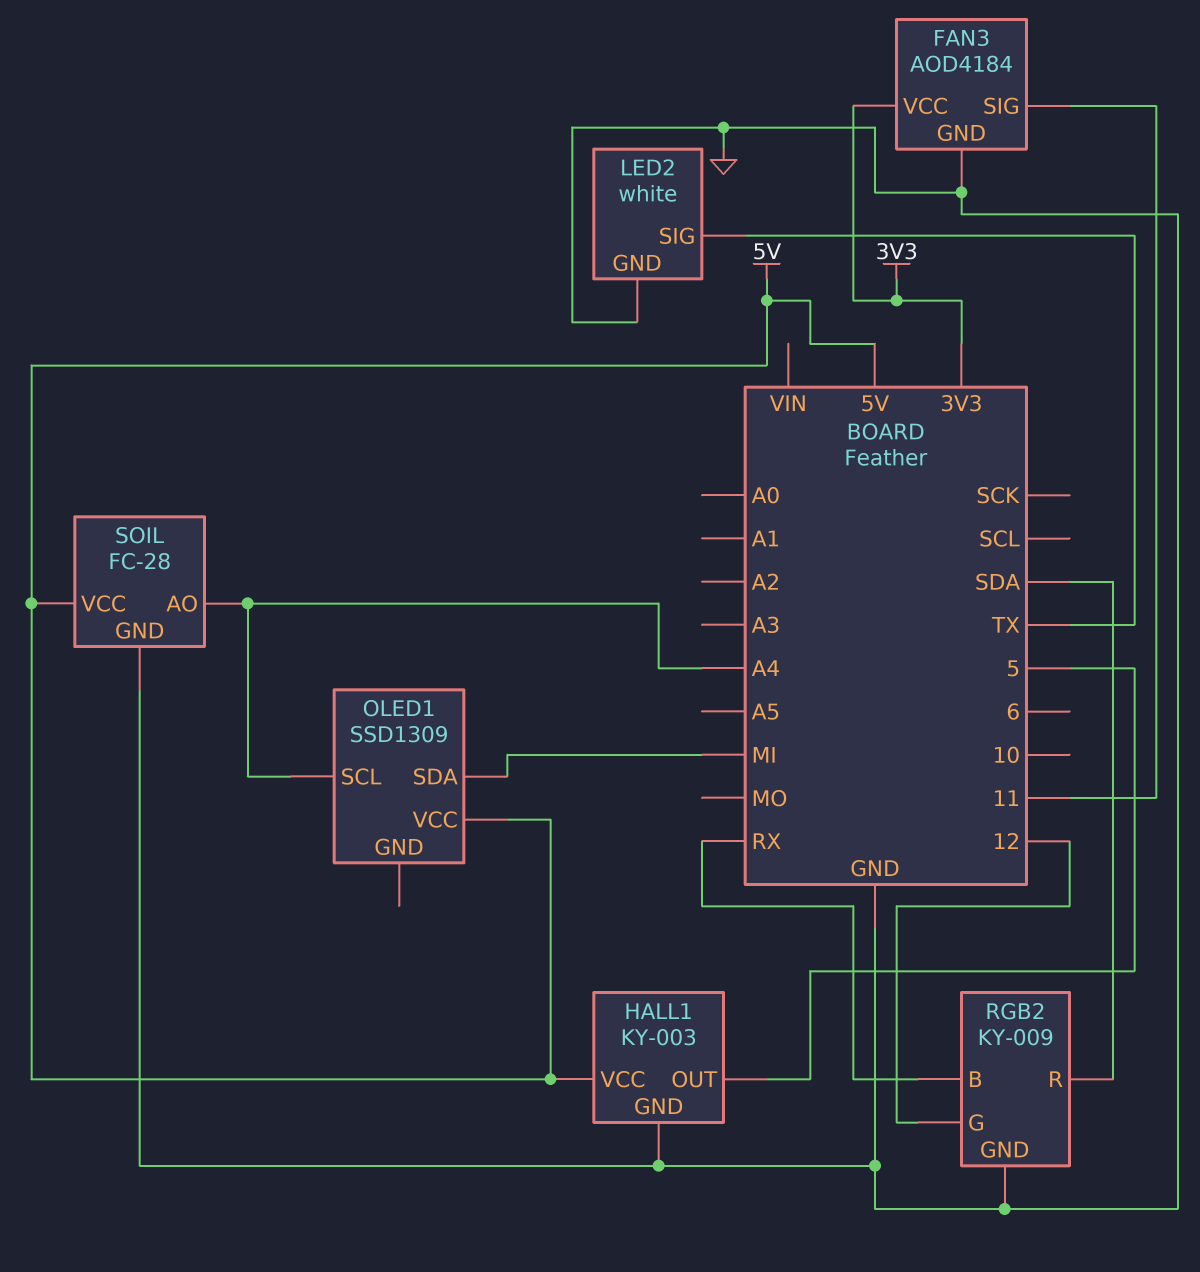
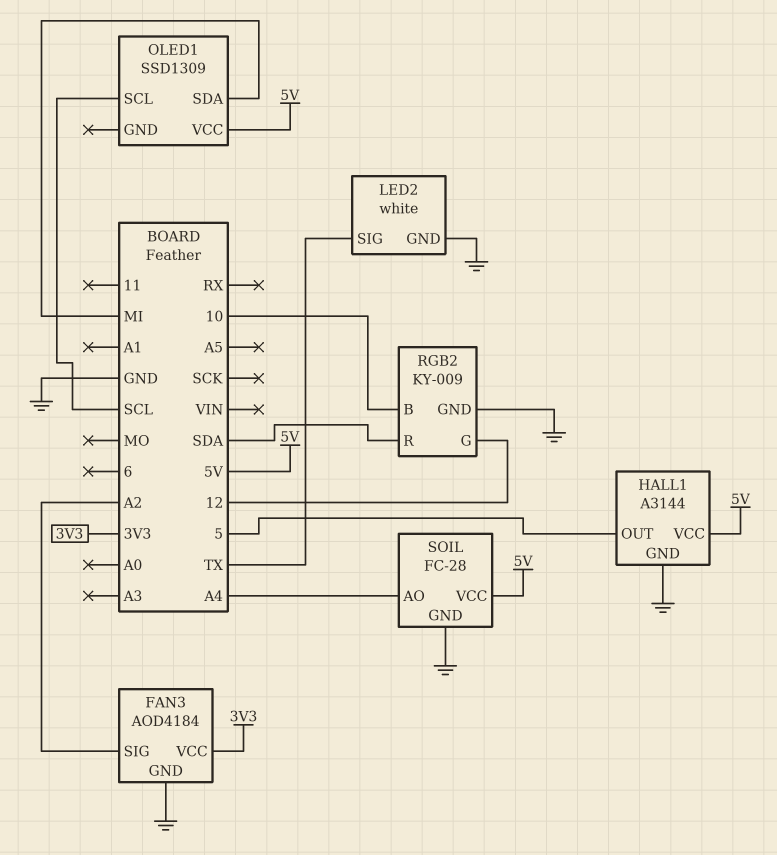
FAN3 pin SIG: 11 -> A2
HALL1: KY-003 -> A3144
OLED1 pin SCL: A4 -> SCL
RGB2 pin B: RX -> 10

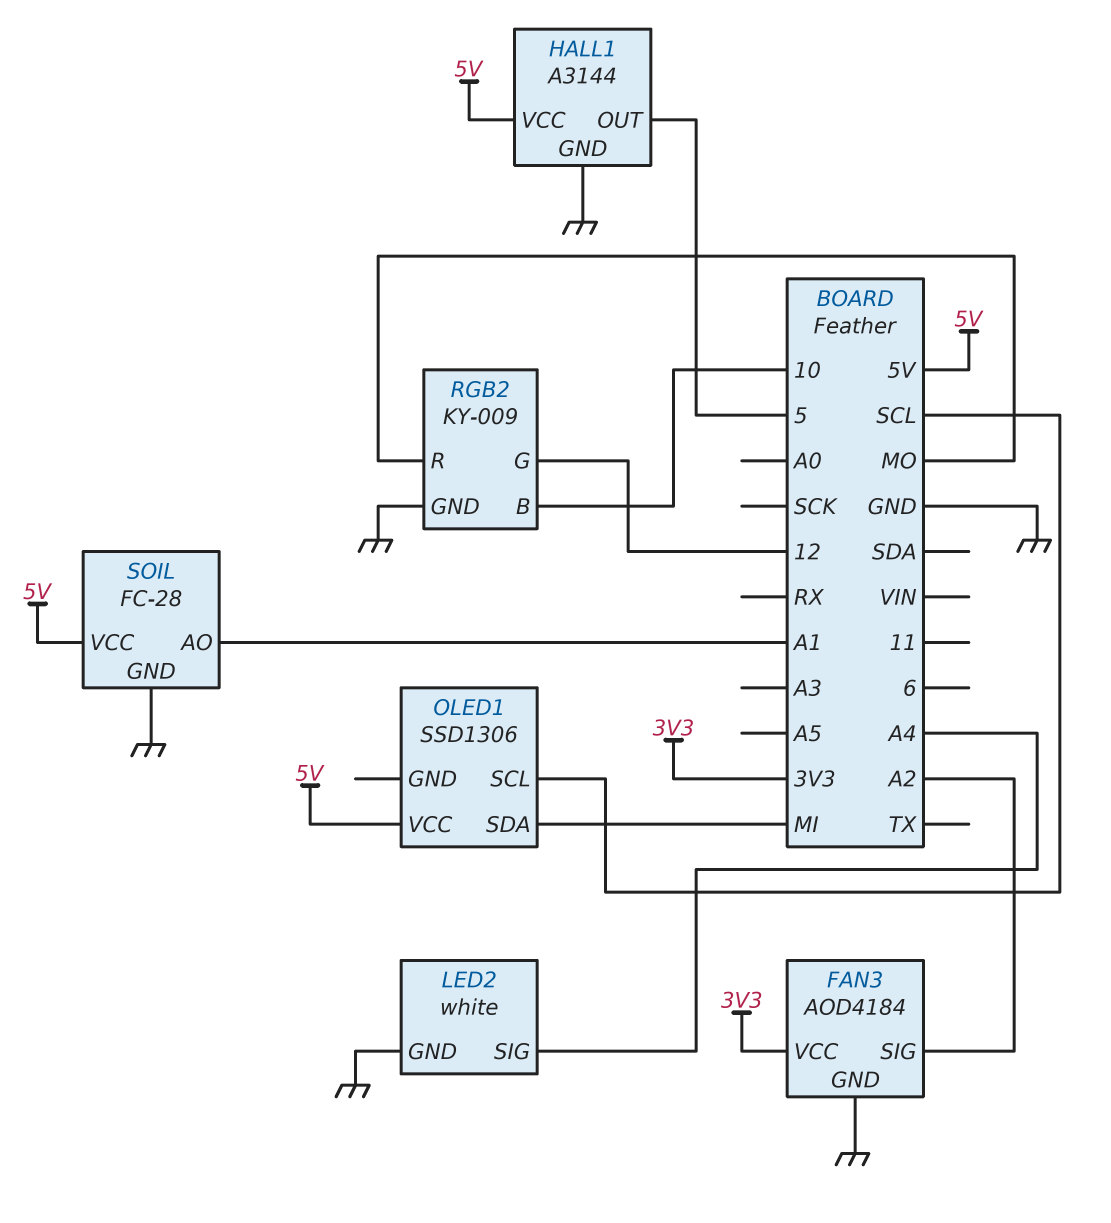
LED2 pin SIG: TX -> A4
OLED1: SSD1309 -> SSD1306
RGB2 pin R: SDA -> MO
SOIL pin AO: A4 -> A1

